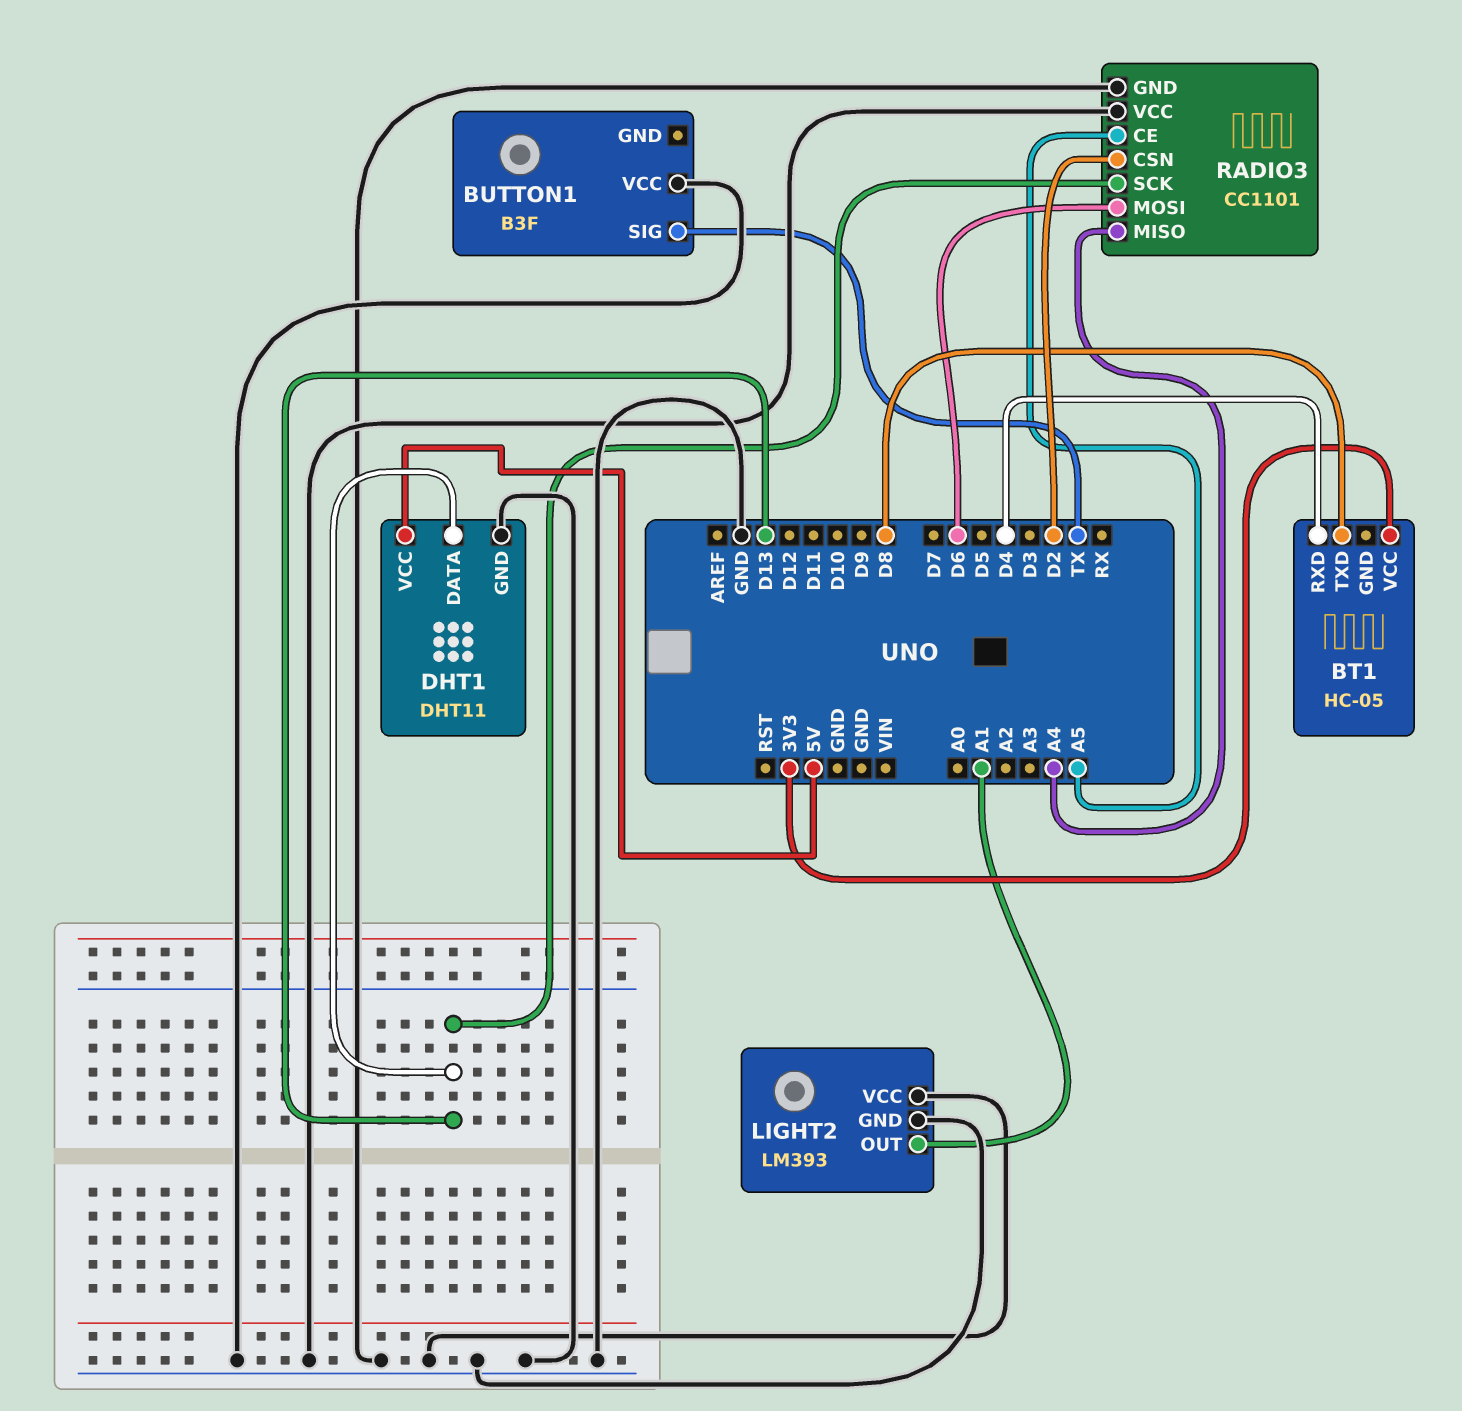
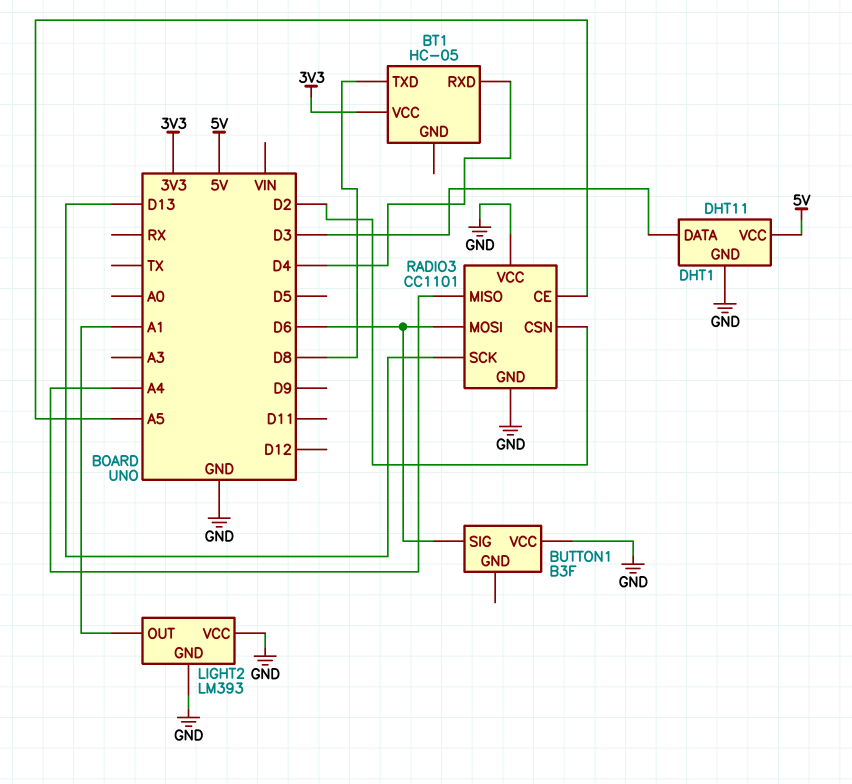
BUTTON1 pin SIG: TX -> D6
DHT1 pin DATA: D13 -> D3

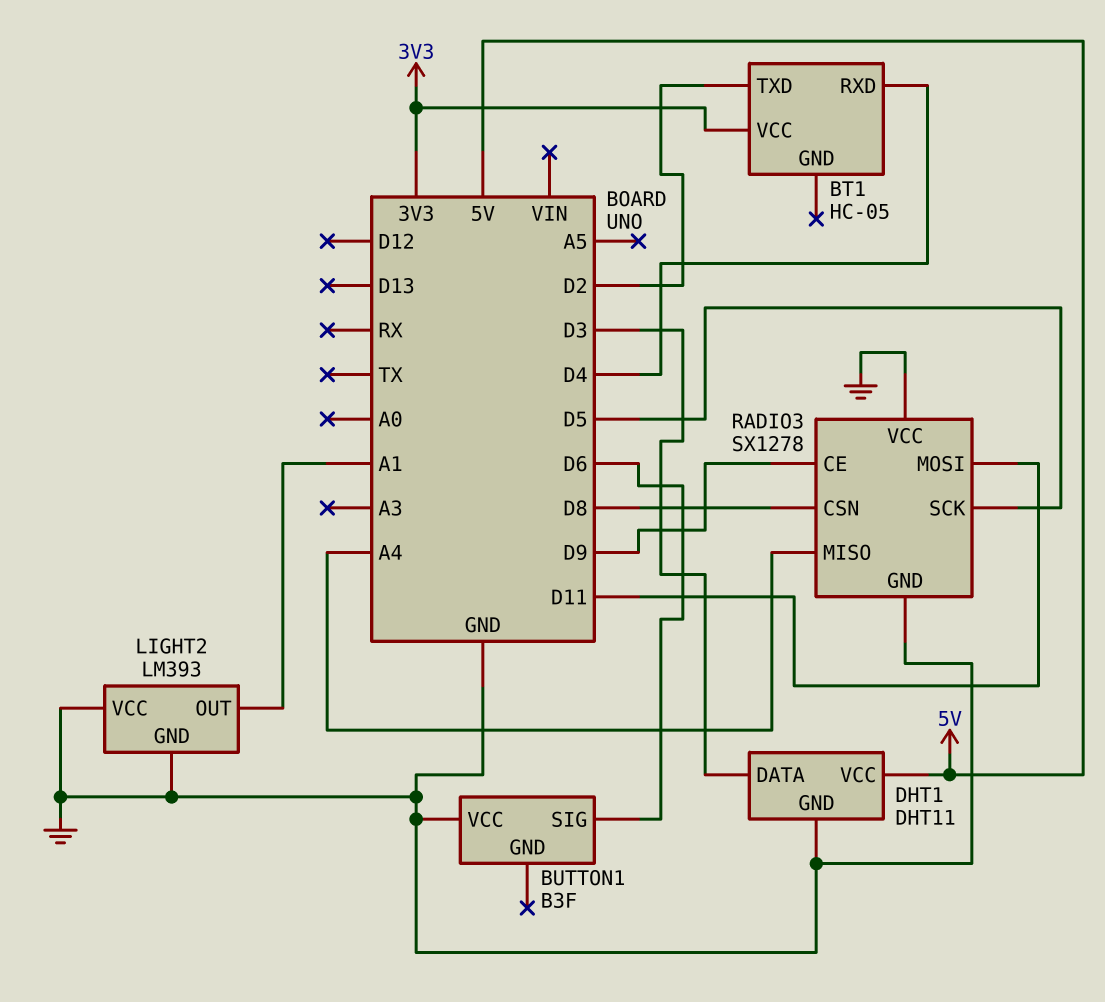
BT1 pin TXD: D8 -> D2
RADIO3: CC1101 -> SX1278
RADIO3 pin CE: A5 -> D9
RADIO3 pin CSN: D2 -> D8
RADIO3 pin MOSI: D6 -> D11
RADIO3 pin SCK: D13 -> D5

